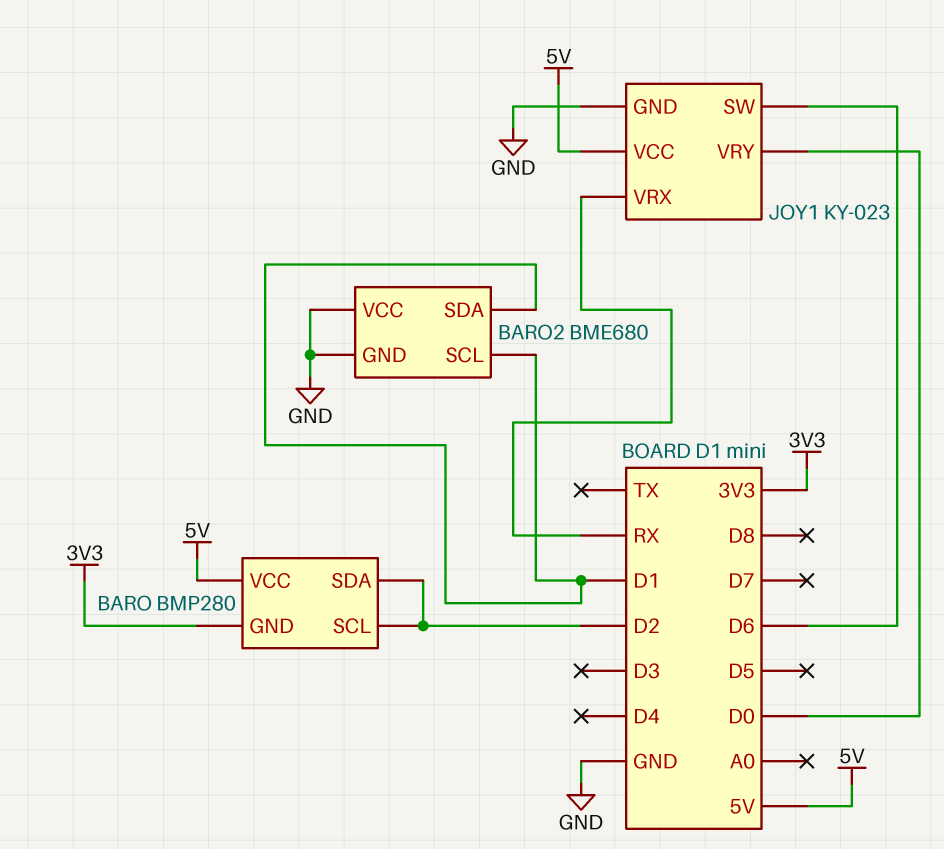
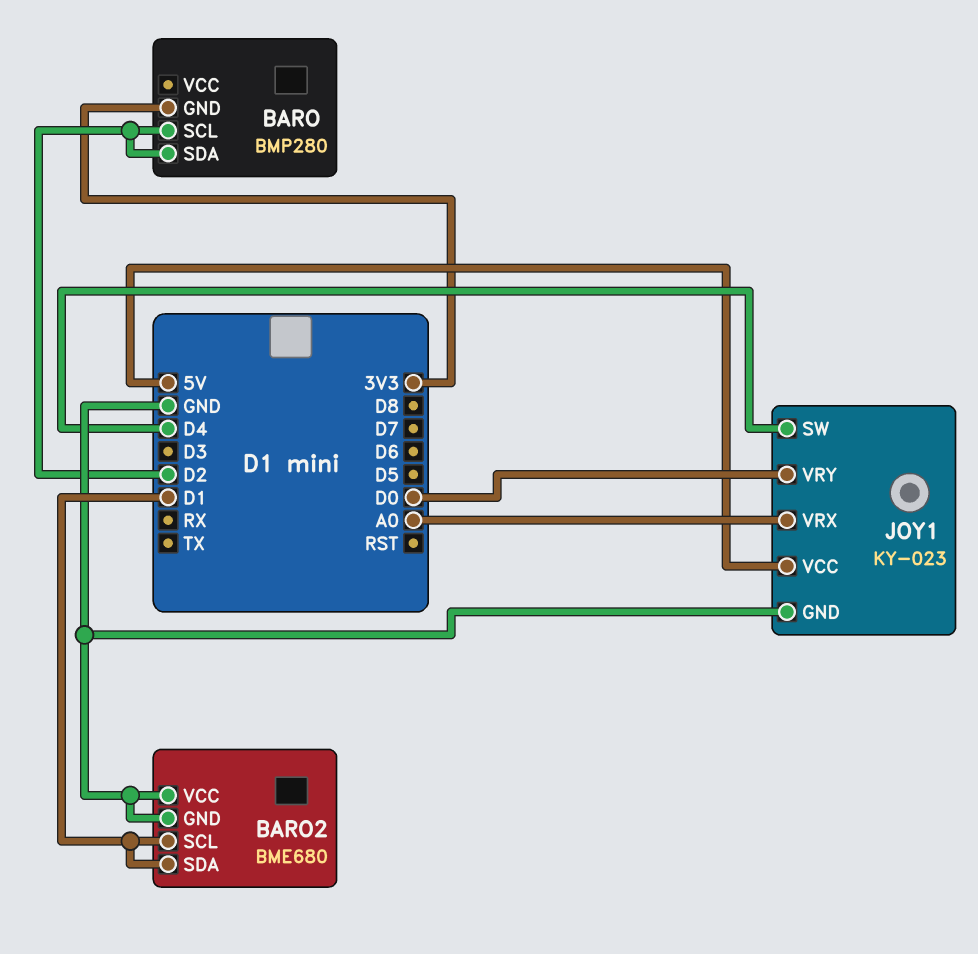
BARO pin VCC: 5V -> none
JOY1 pin SW: D6 -> D4
JOY1 pin VRX: RX -> A0

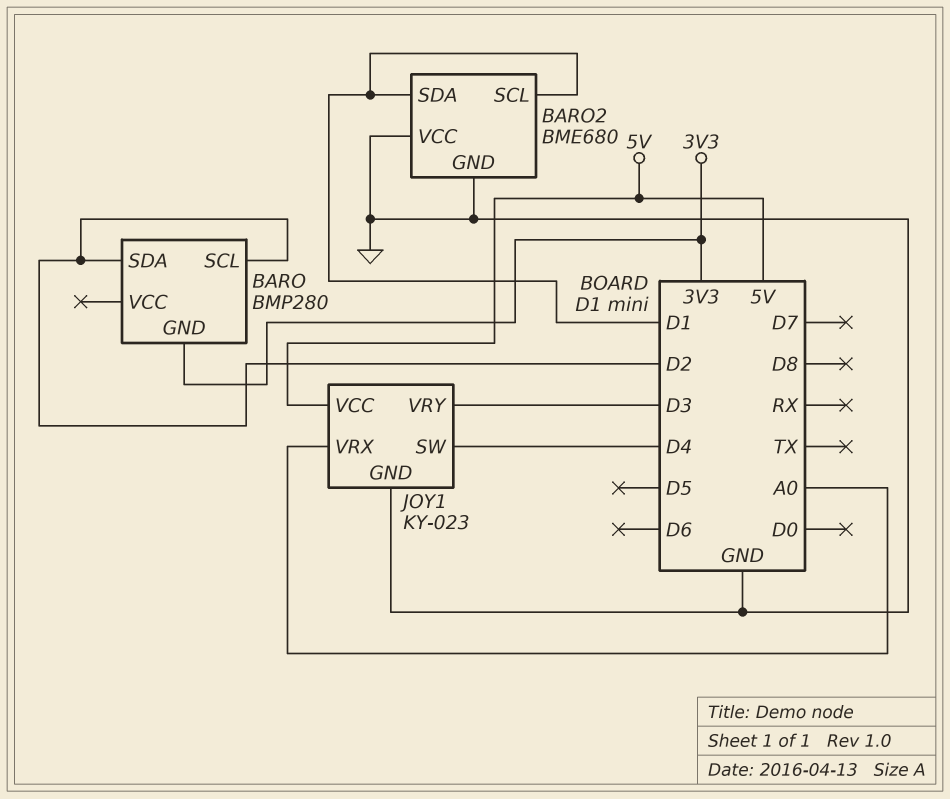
JOY1 pin VRY: D0 -> D3

